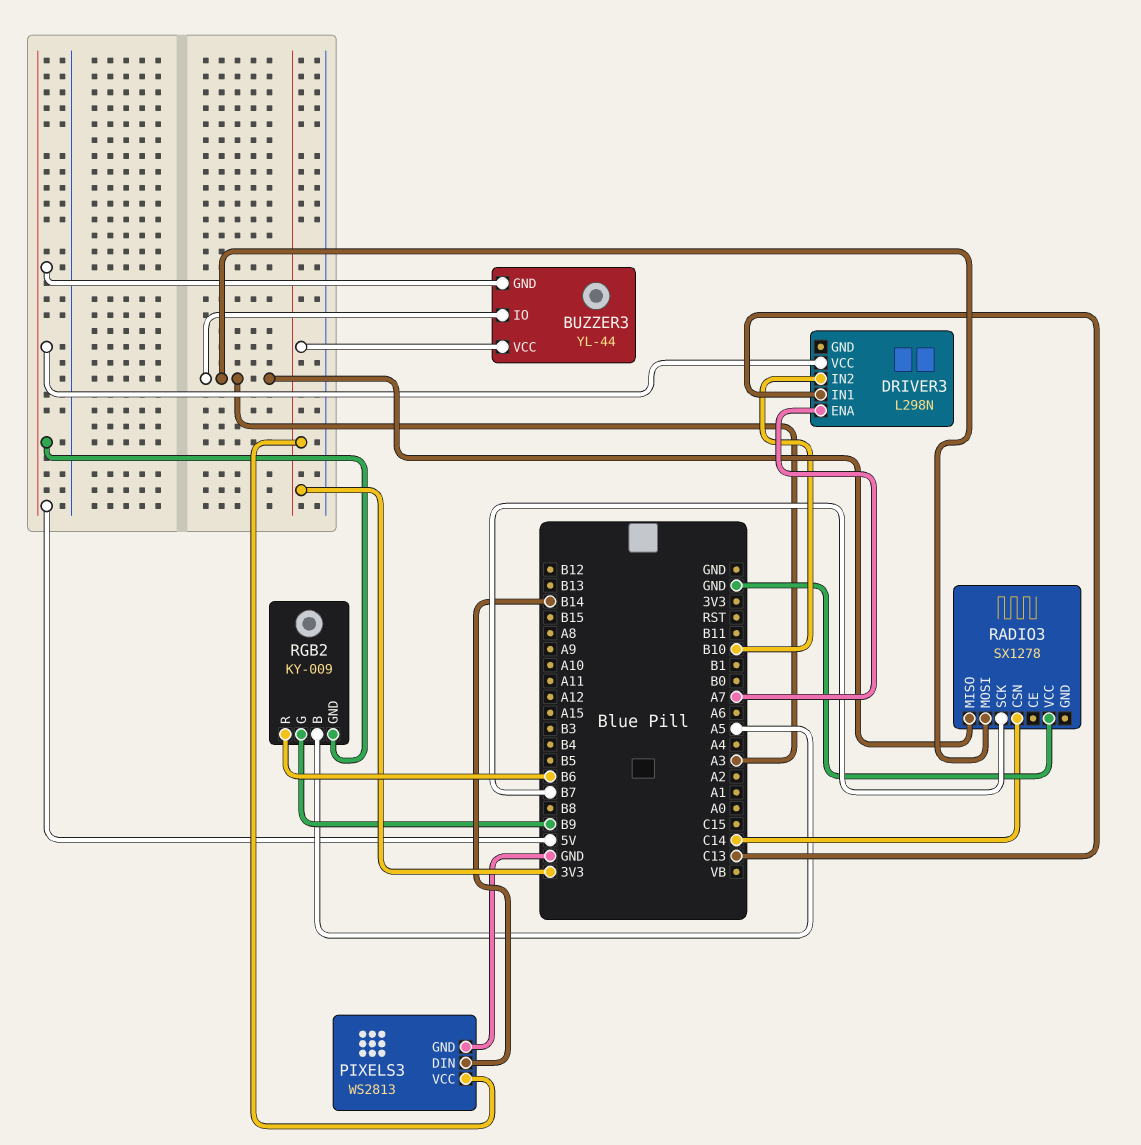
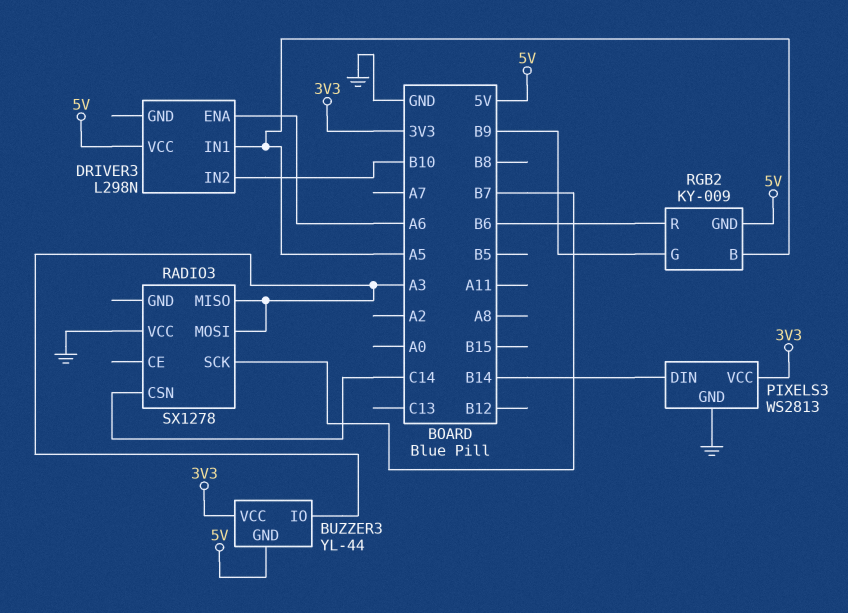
DRIVER3 pin ENA: A7 -> A6
DRIVER3 pin IN1: C13 -> A5

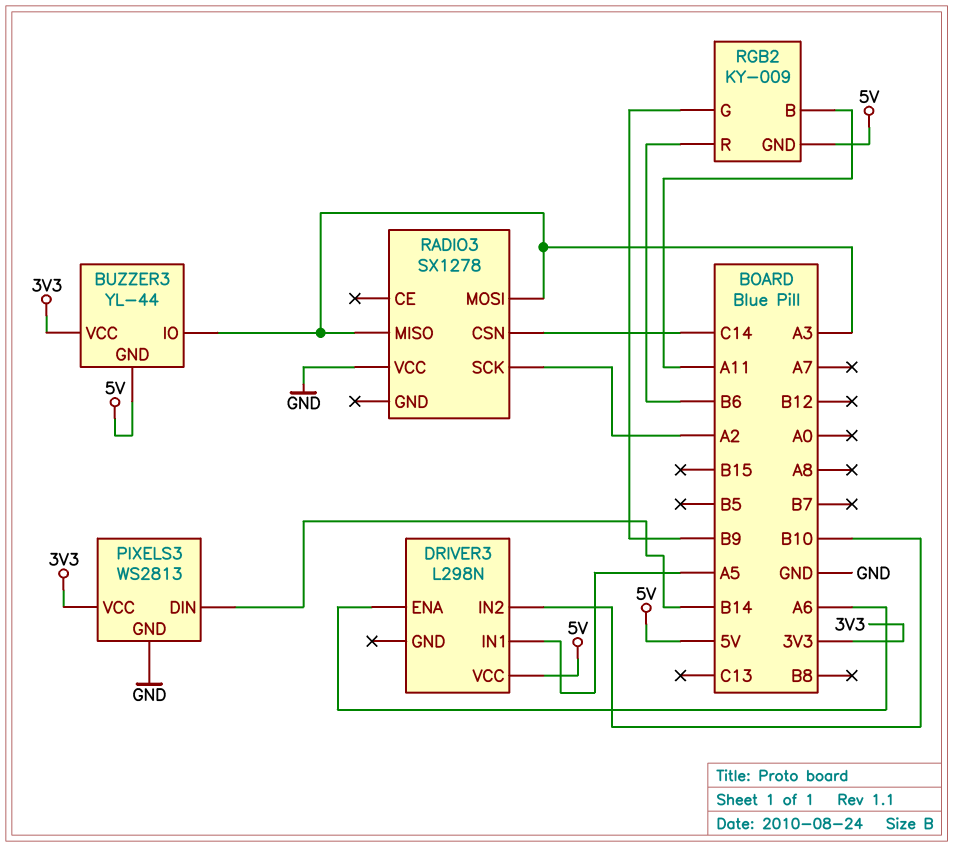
RADIO3 pin SCK: B7 -> A2
RGB2 pin B: A5 -> A11

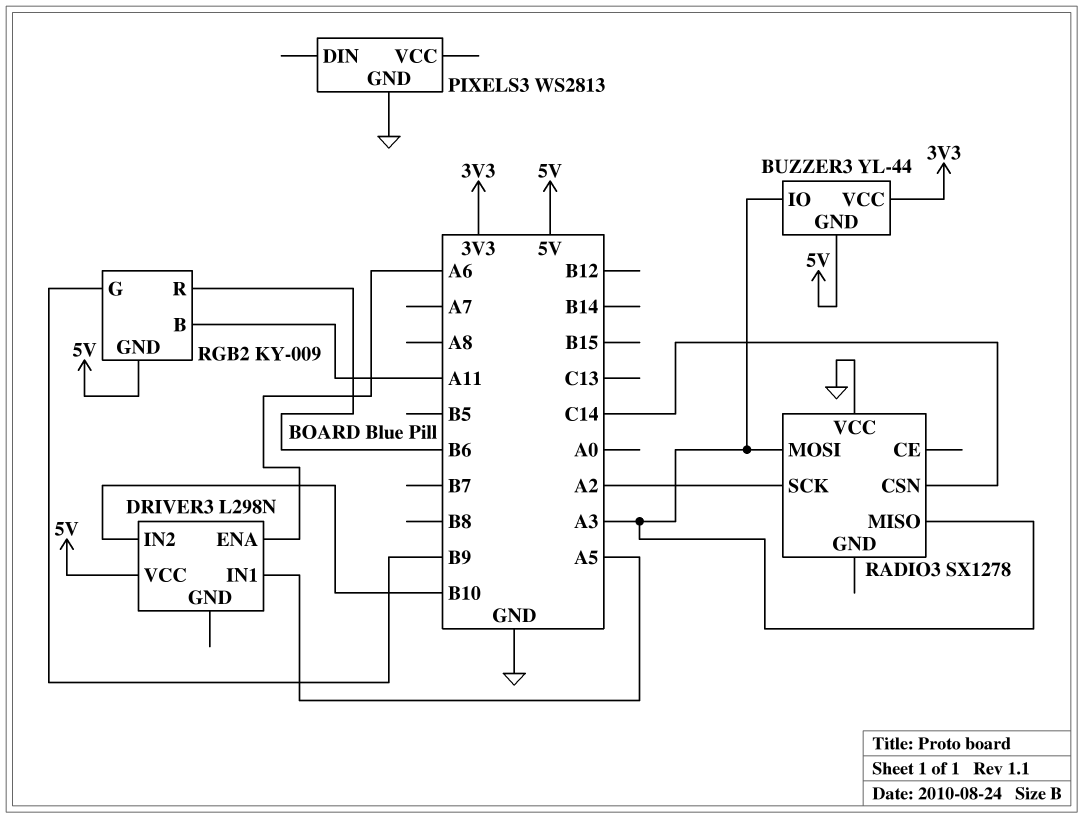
PIXELS3 pin DIN: B14 -> none
PIXELS3 pin VCC: 3V3 -> none

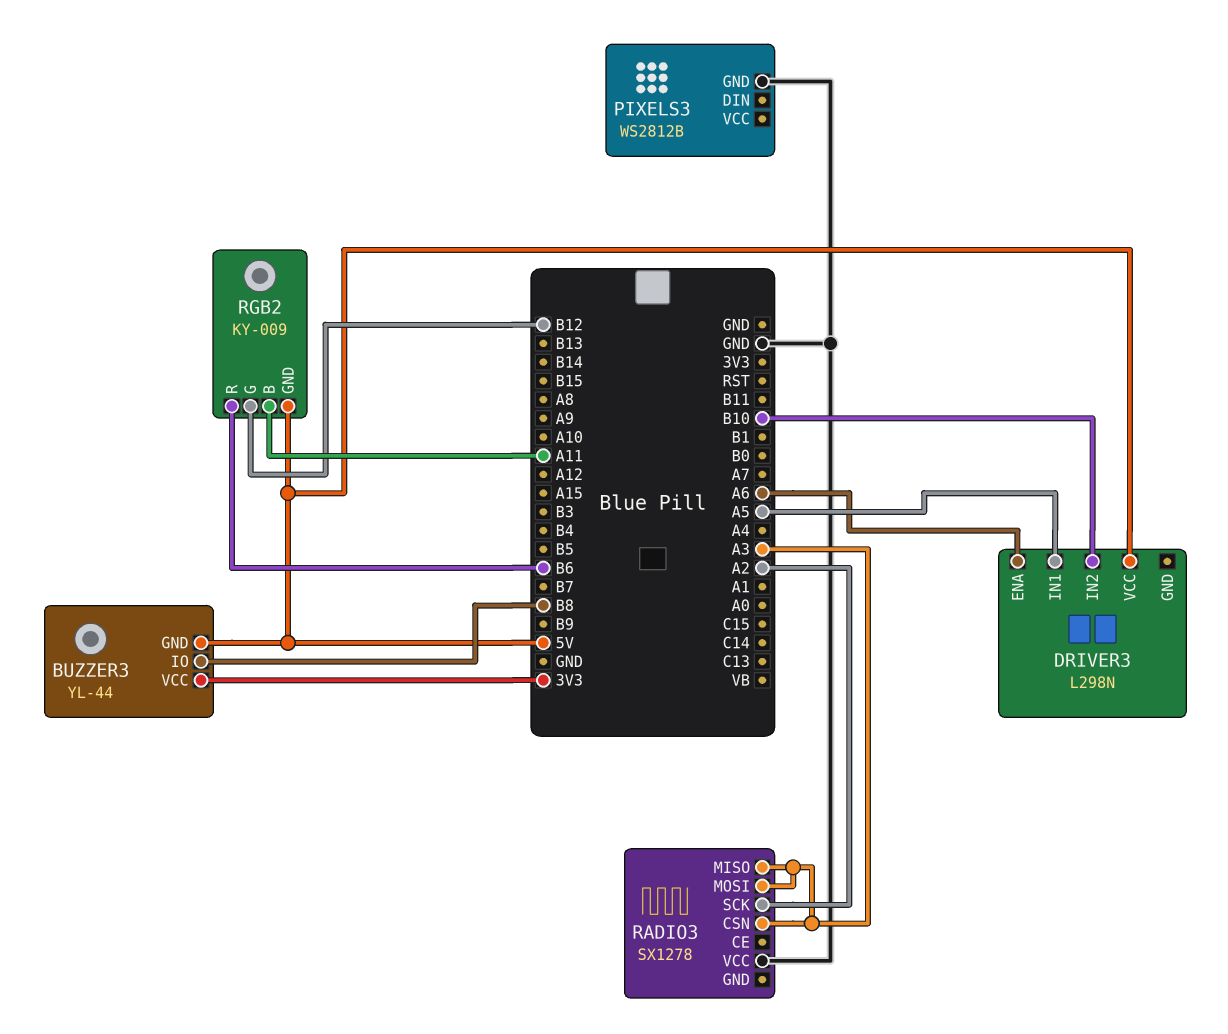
BUZZER3 pin IO: A3 -> B8
PIXELS3: WS2813 -> WS2812B
RADIO3 pin CSN: C14 -> A3
RGB2 pin G: B9 -> B12

